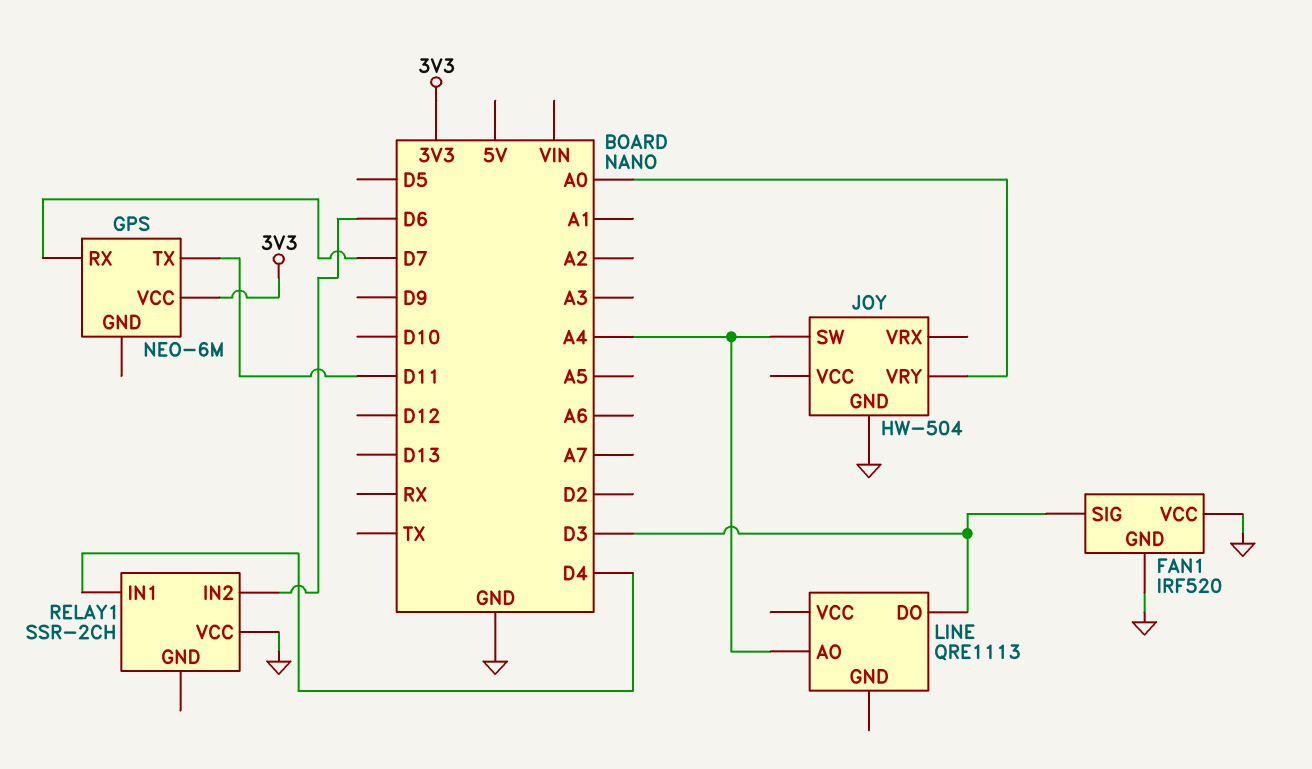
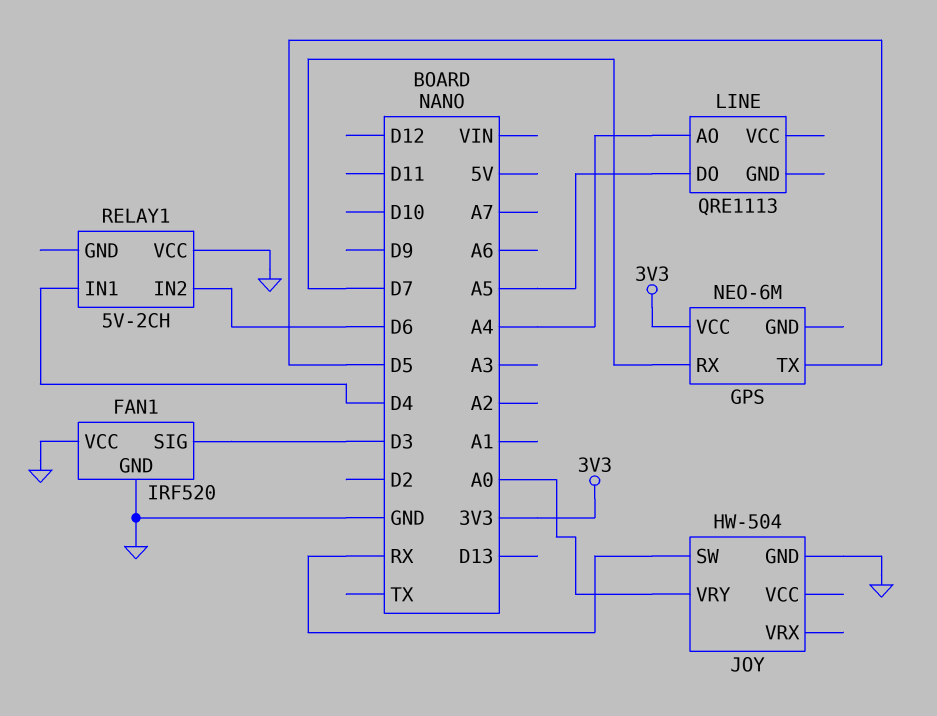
GPS pin TX: D11 -> D5
JOY pin SW: A4 -> RX
LINE pin DO: D3 -> A5
RELAY1: SSR-2CH -> 5V-2CH

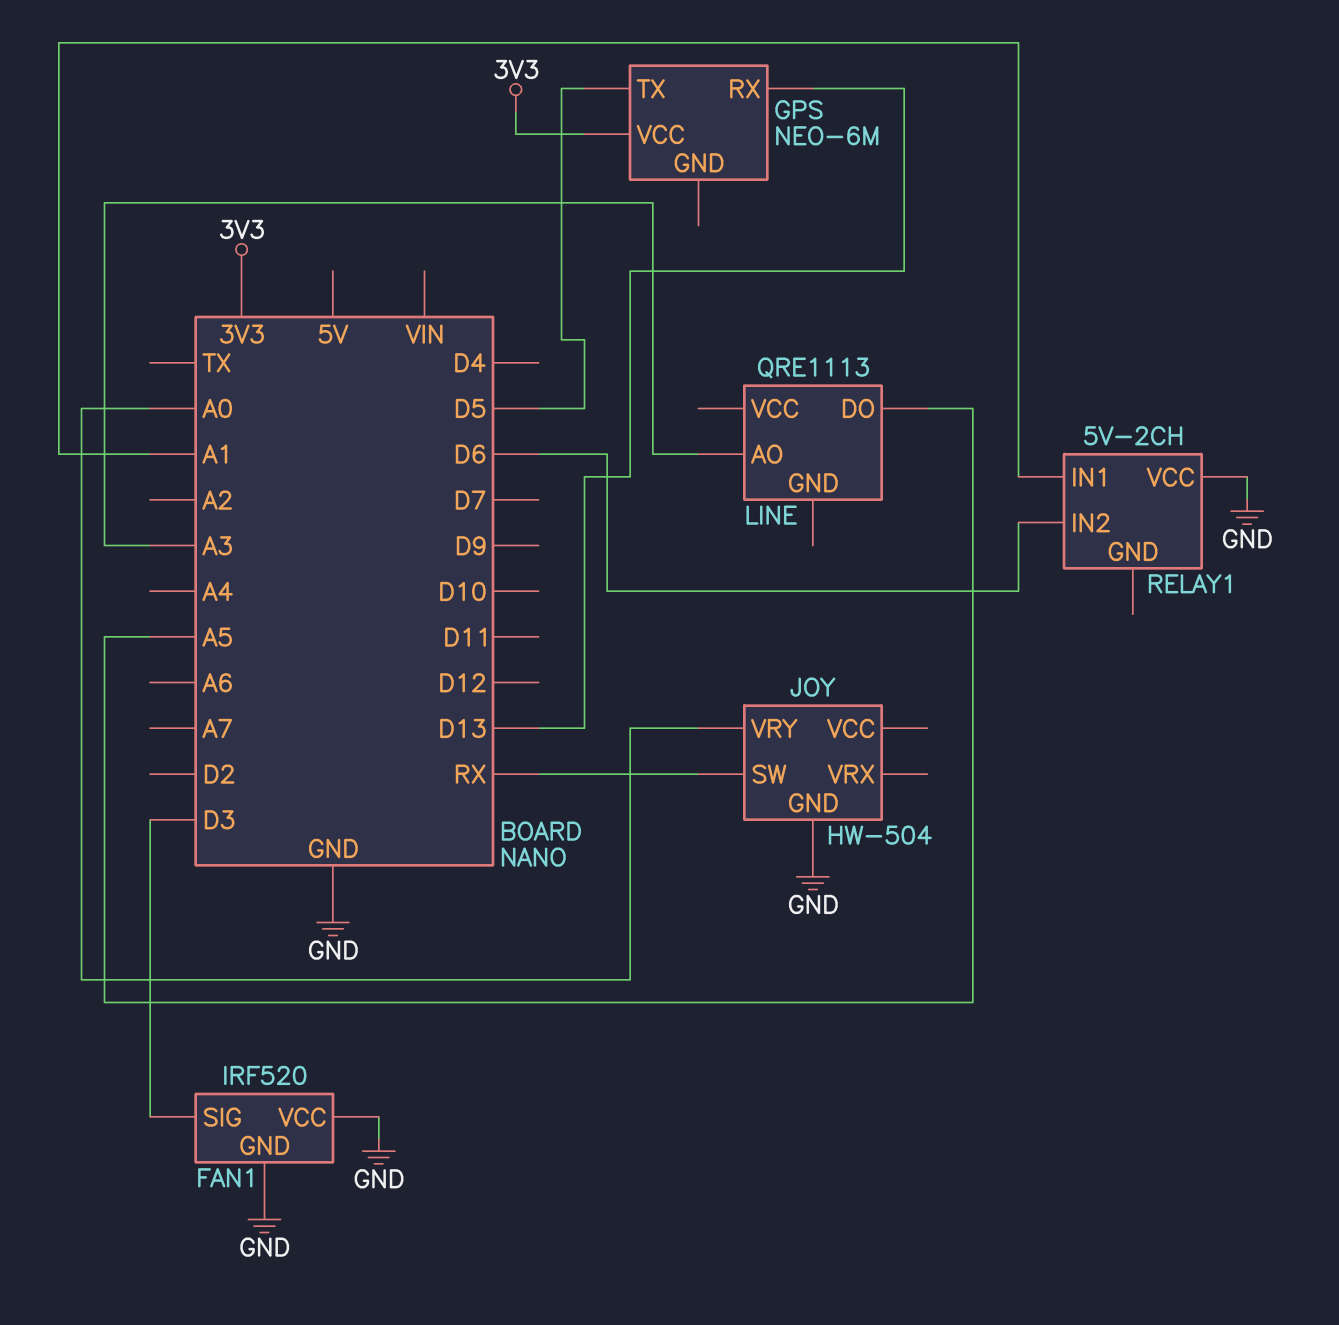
GPS pin RX: D7 -> D13
LINE pin AO: A4 -> A3
RELAY1 pin IN1: D4 -> A1

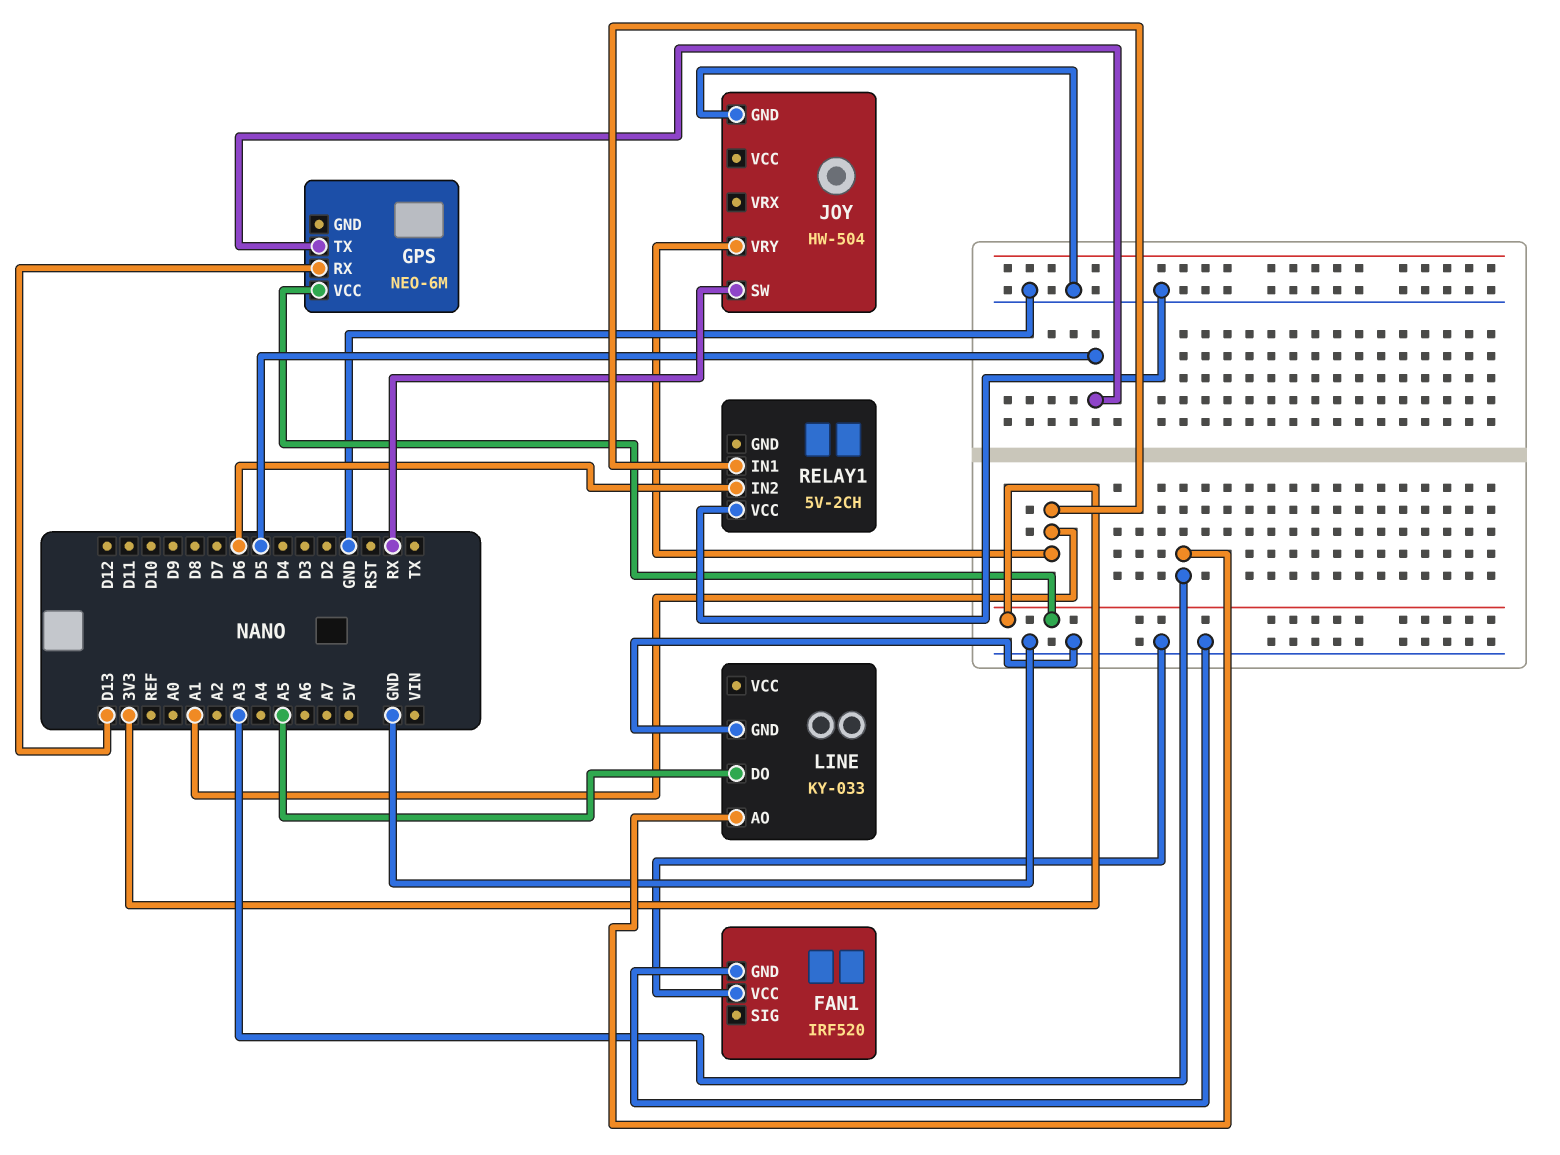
FAN1 pin SIG: D3 -> none
JOY pin VRY: A0 -> A1
LINE: QRE1113 -> KY-033
LINE pin GND: none -> GND

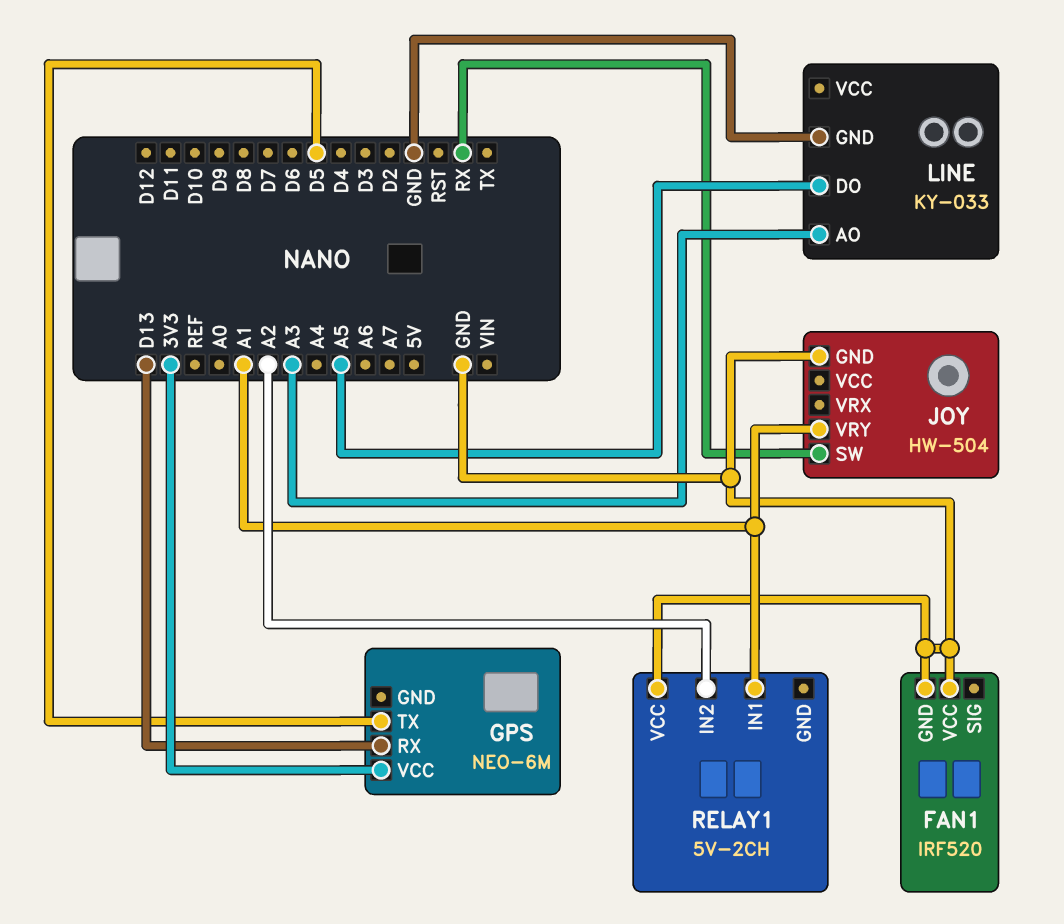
RELAY1 pin IN2: D6 -> A2

